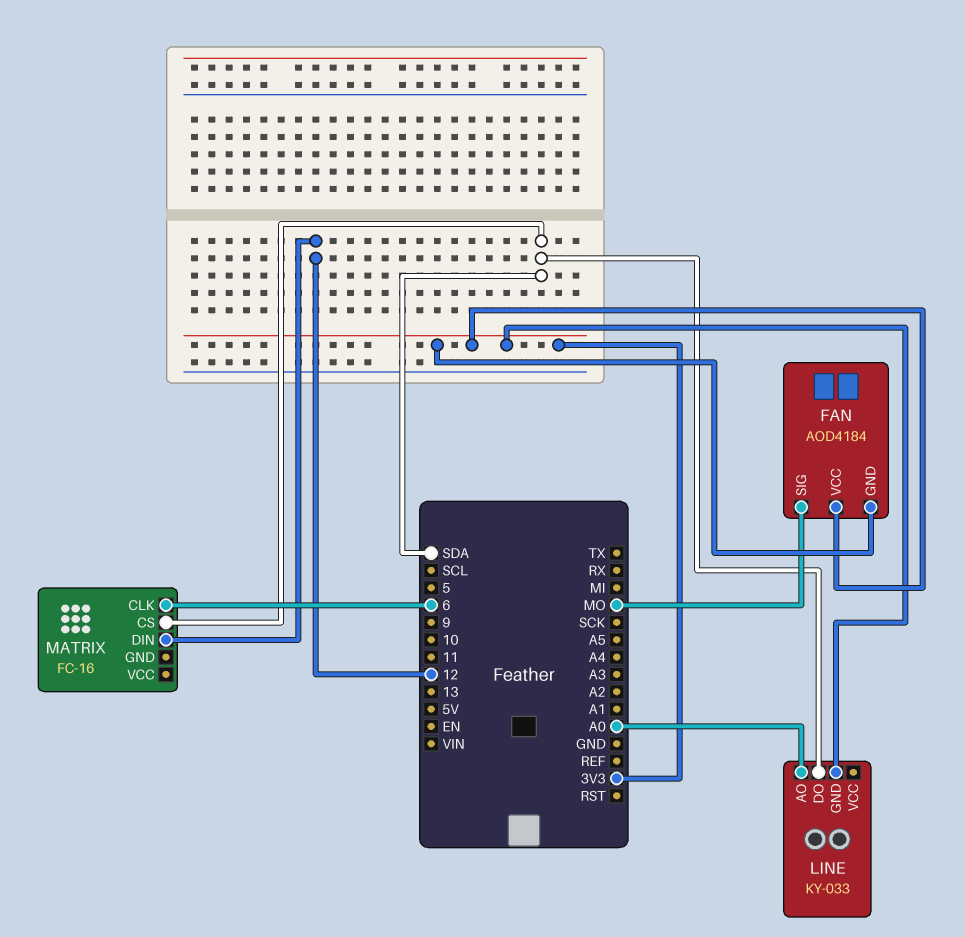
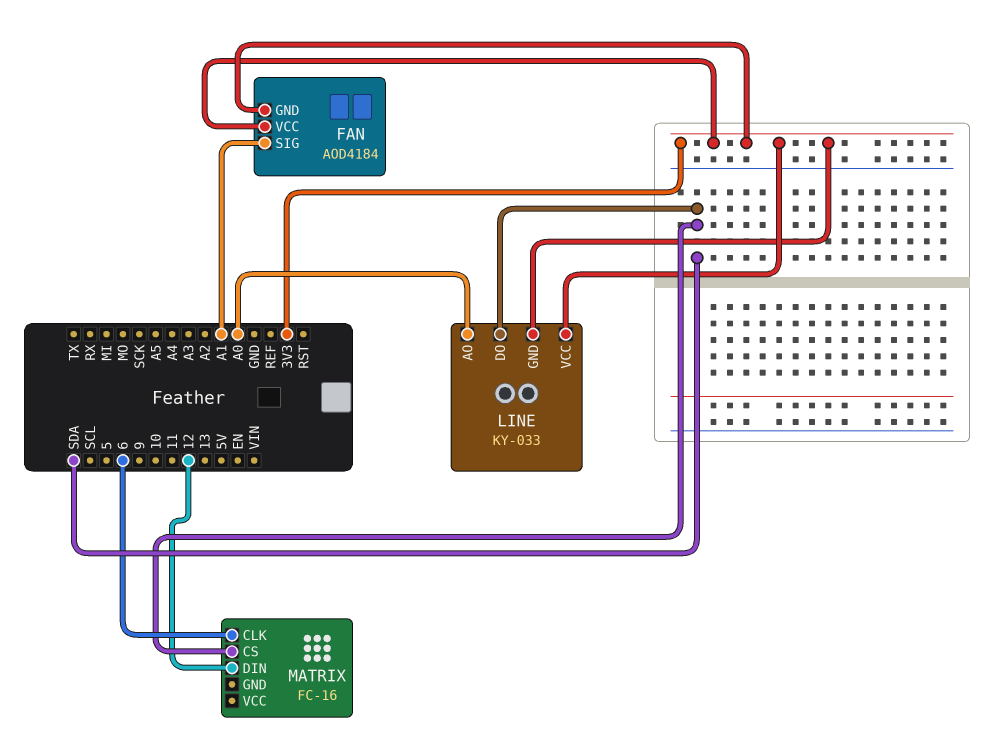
FAN pin SIG: MO -> A1
LINE pin VCC: none -> 3V3

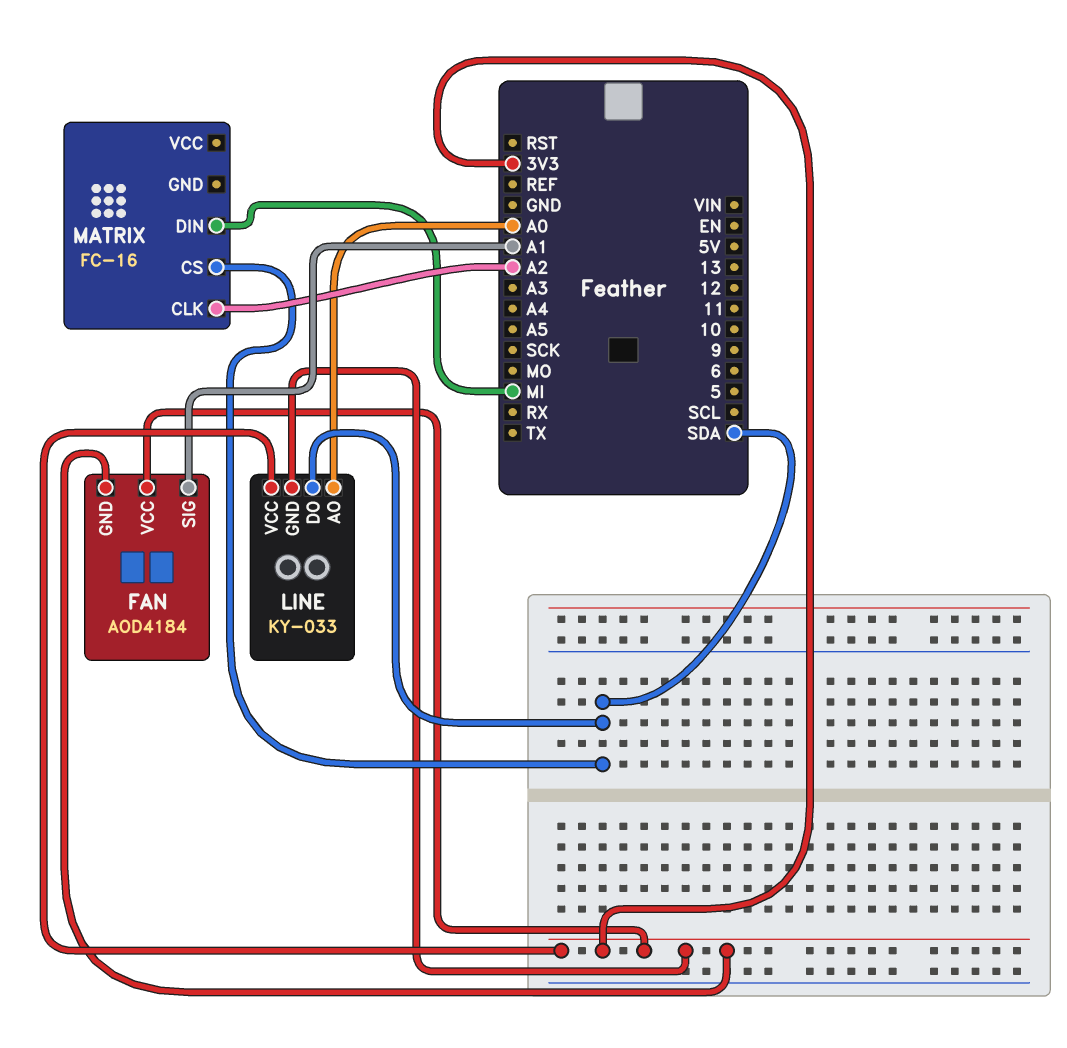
MATRIX pin CLK: 6 -> A2
MATRIX pin DIN: 12 -> MI

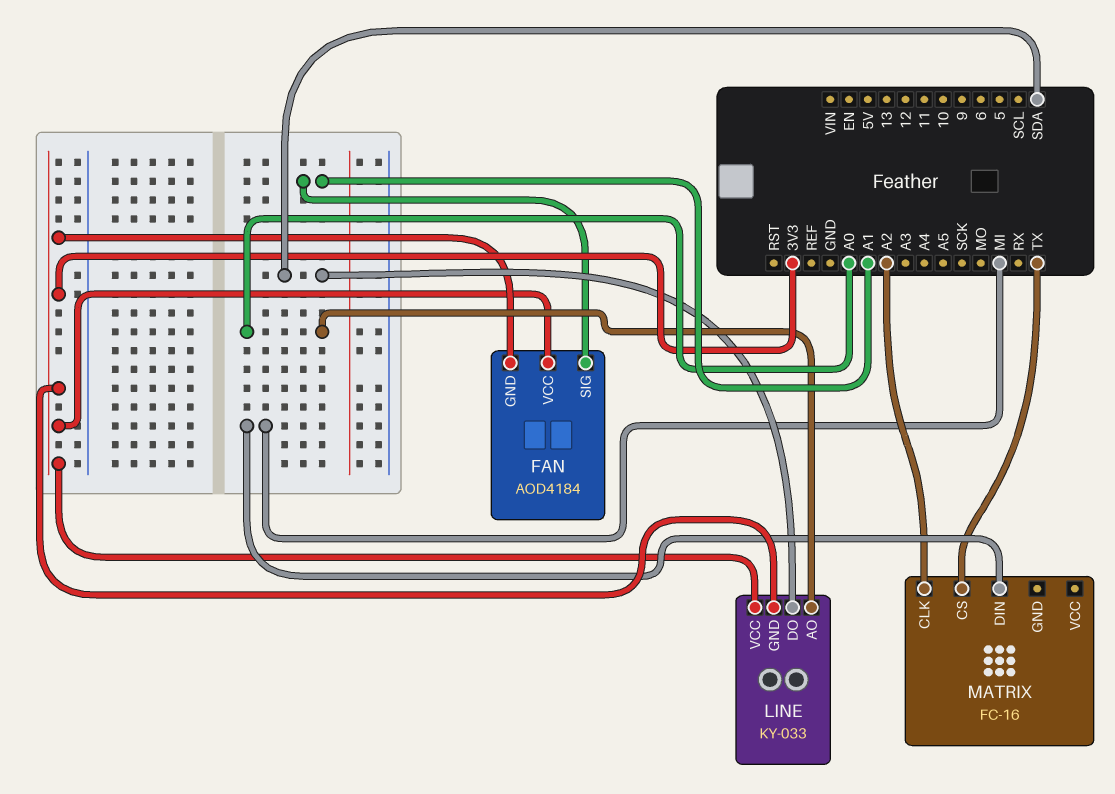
MATRIX pin CS: SDA -> TX

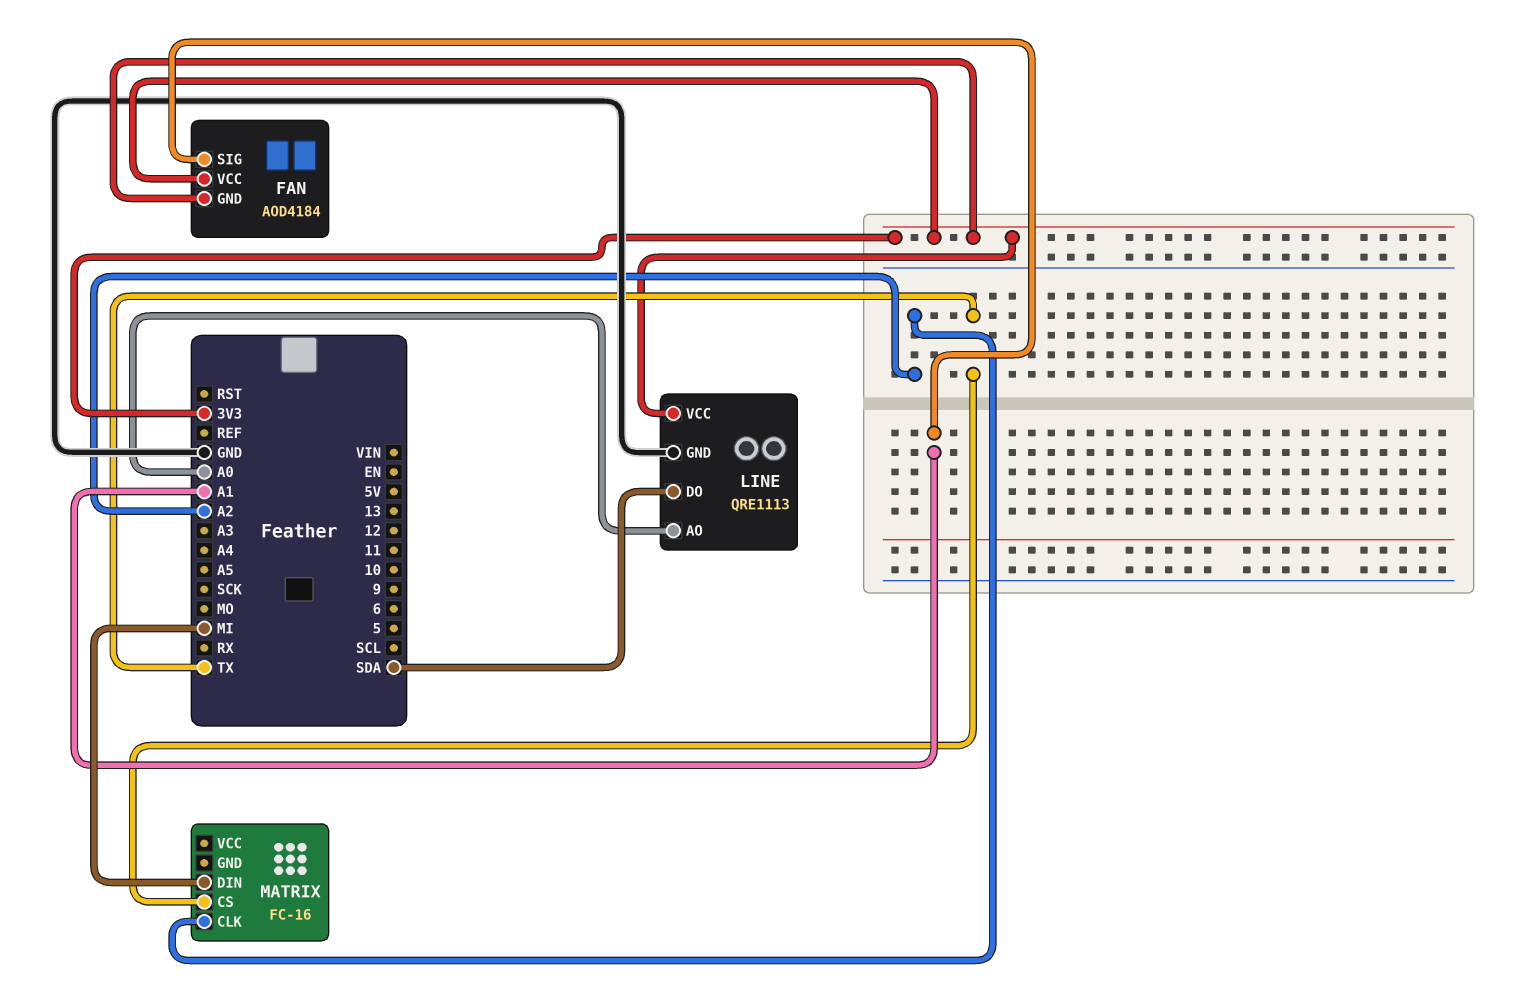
LINE: KY-033 -> QRE1113
LINE pin GND: 3V3 -> GND

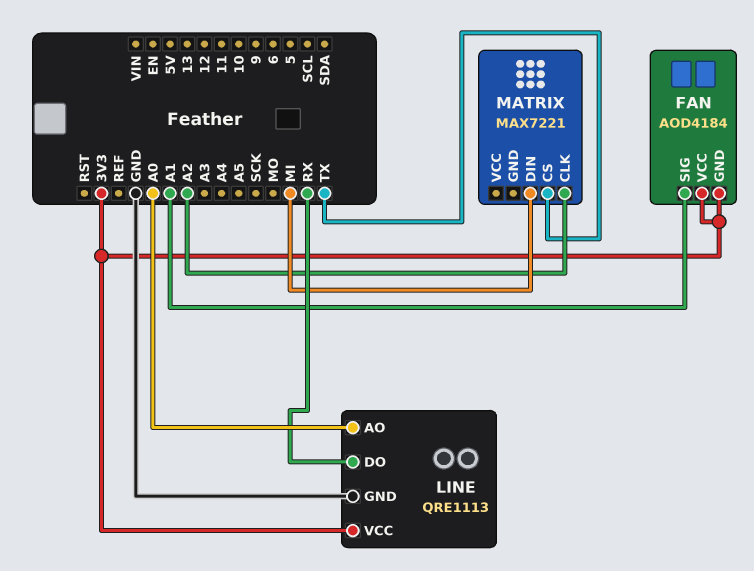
LINE pin DO: SDA -> RX
MATRIX: FC-16 -> MAX7221

